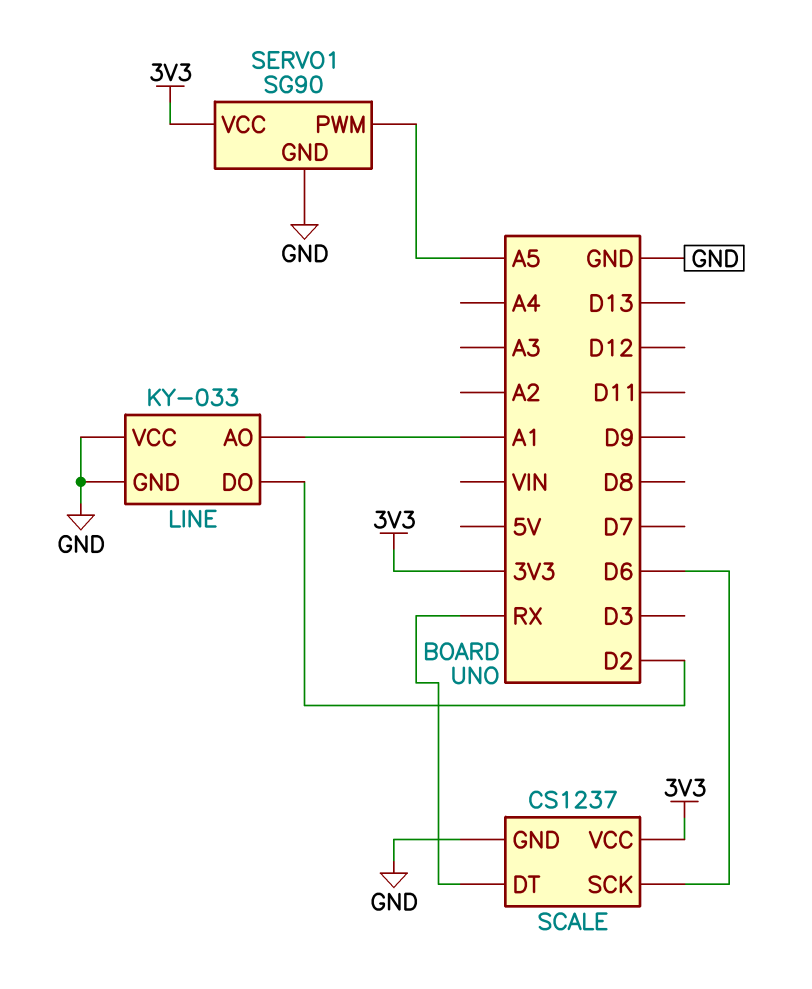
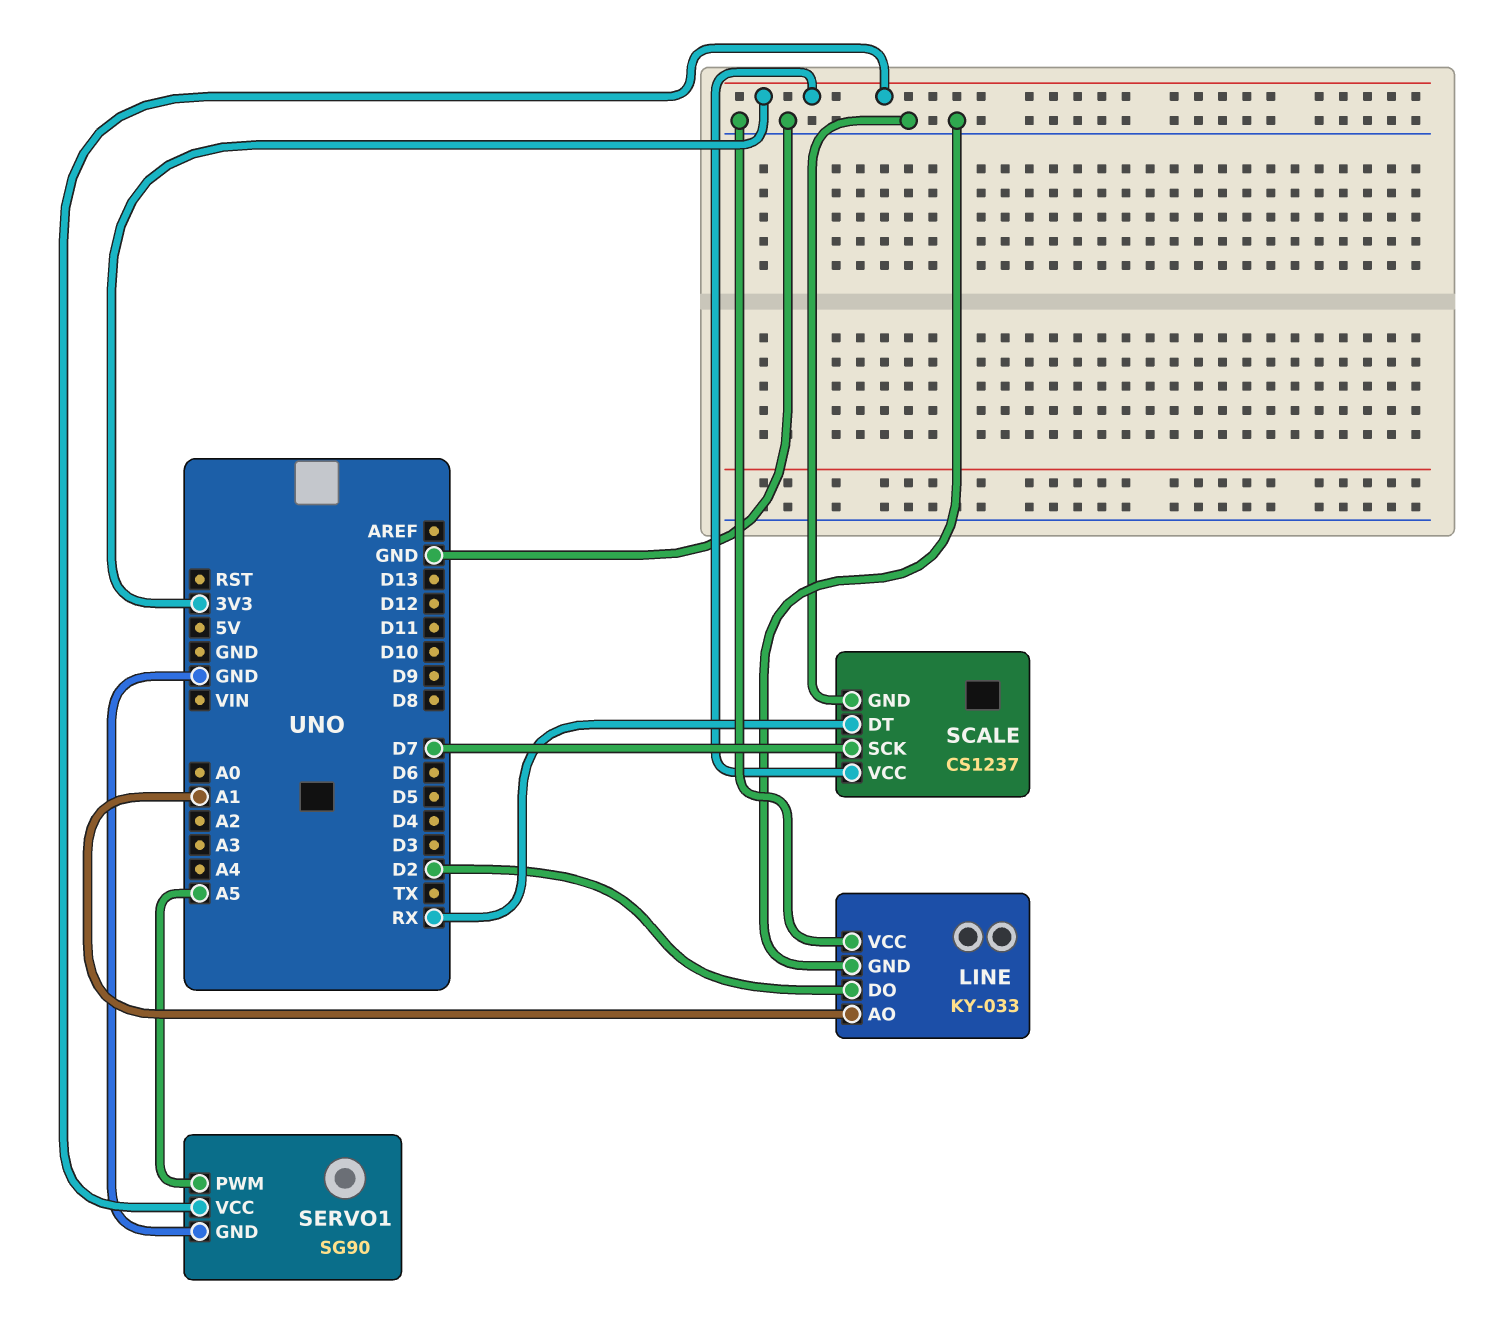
SCALE pin SCK: D6 -> D7

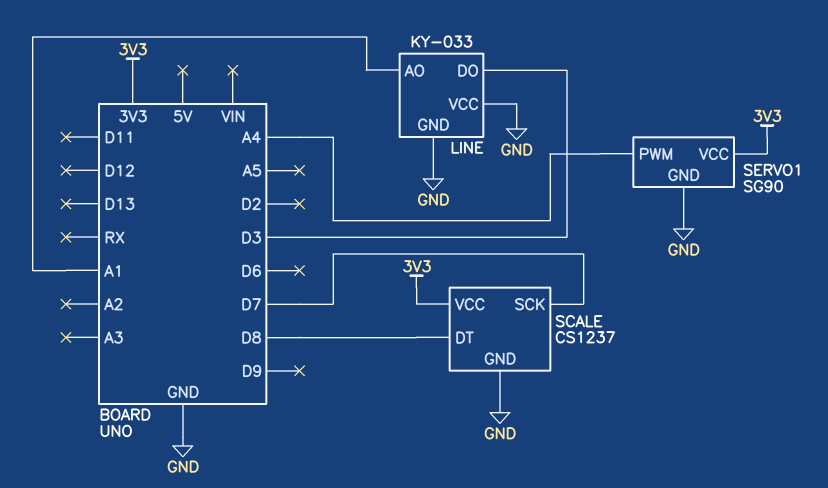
LINE pin DO: D2 -> D3
SCALE pin DT: RX -> D8
SERVO1 pin PWM: A5 -> A4

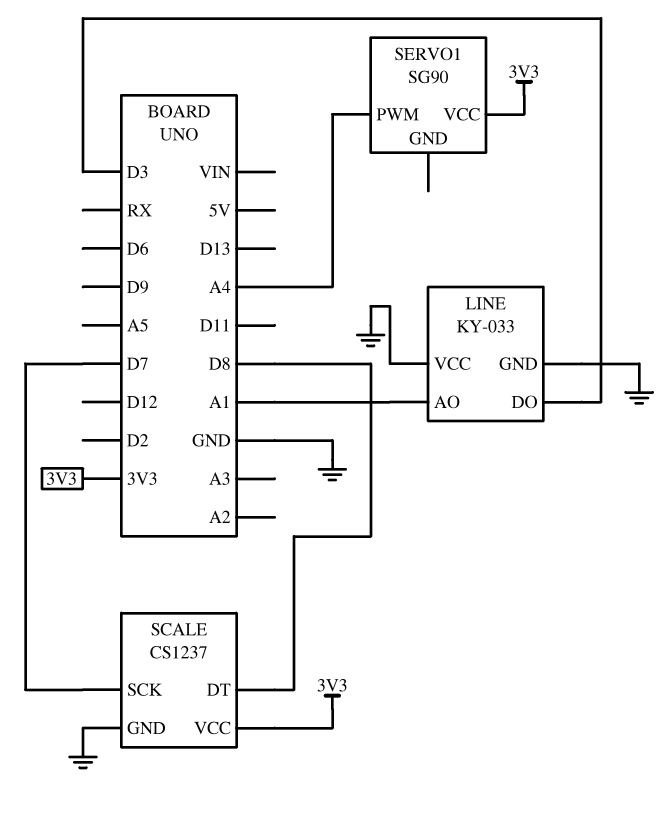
SERVO1 pin GND: GND -> none

